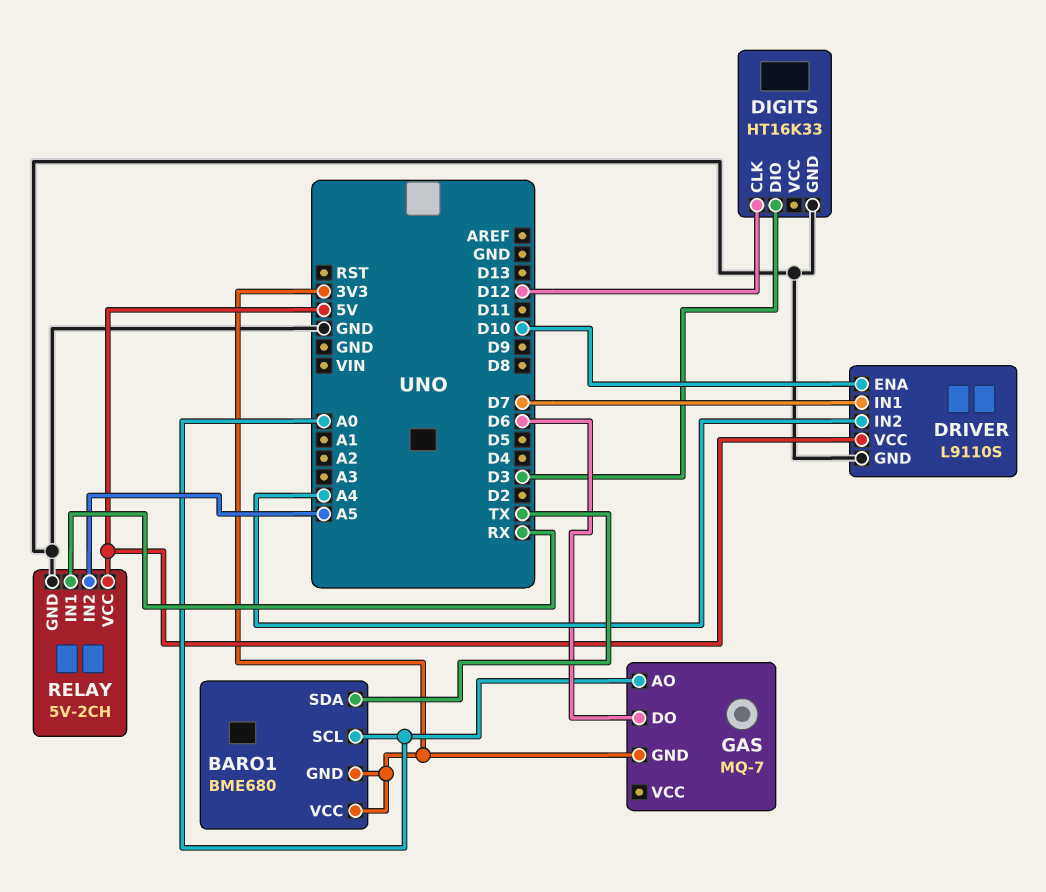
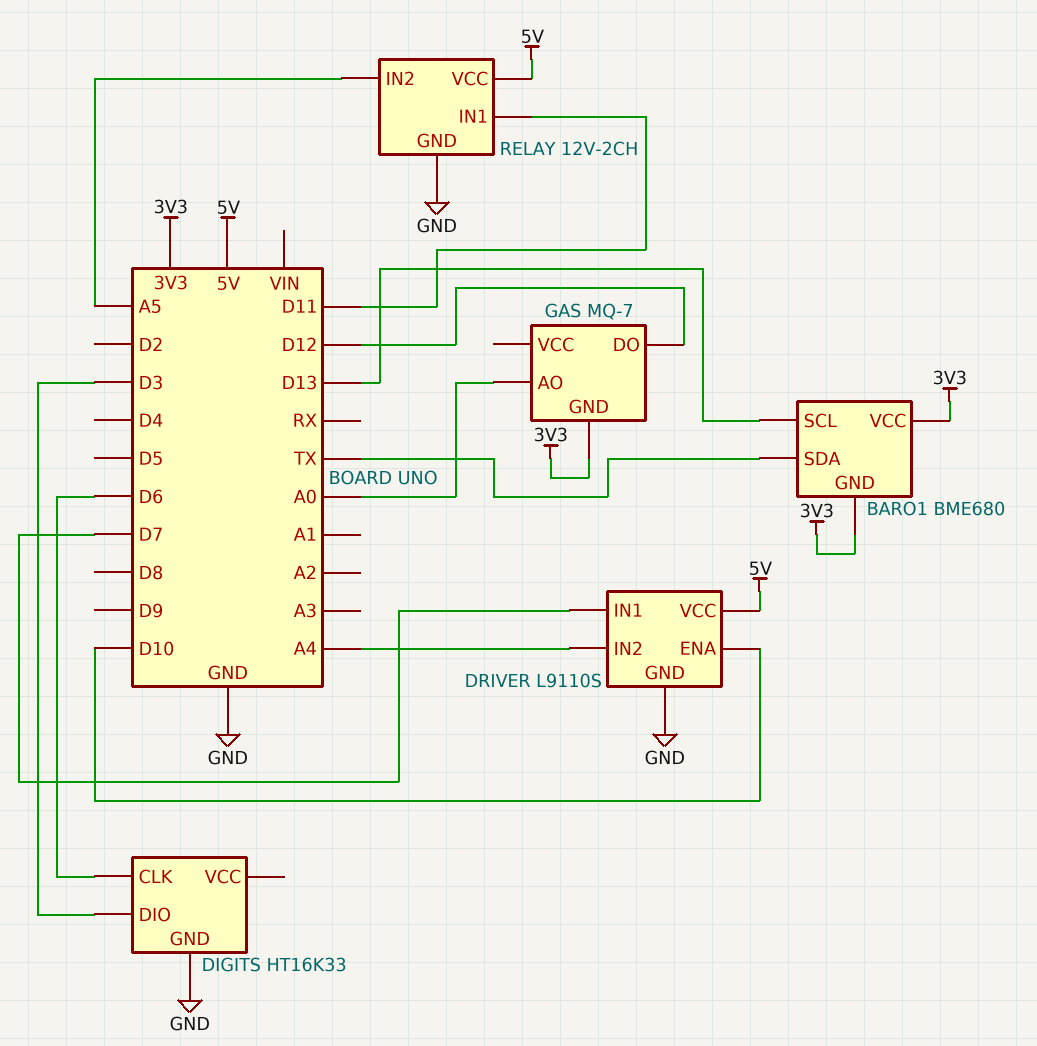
BARO1 pin SCL: A0 -> D13
DIGITS pin CLK: D12 -> D6
GAS pin DO: D6 -> D12
RELAY: 5V-2CH -> 12V-2CH
RELAY pin IN1: RX -> D11

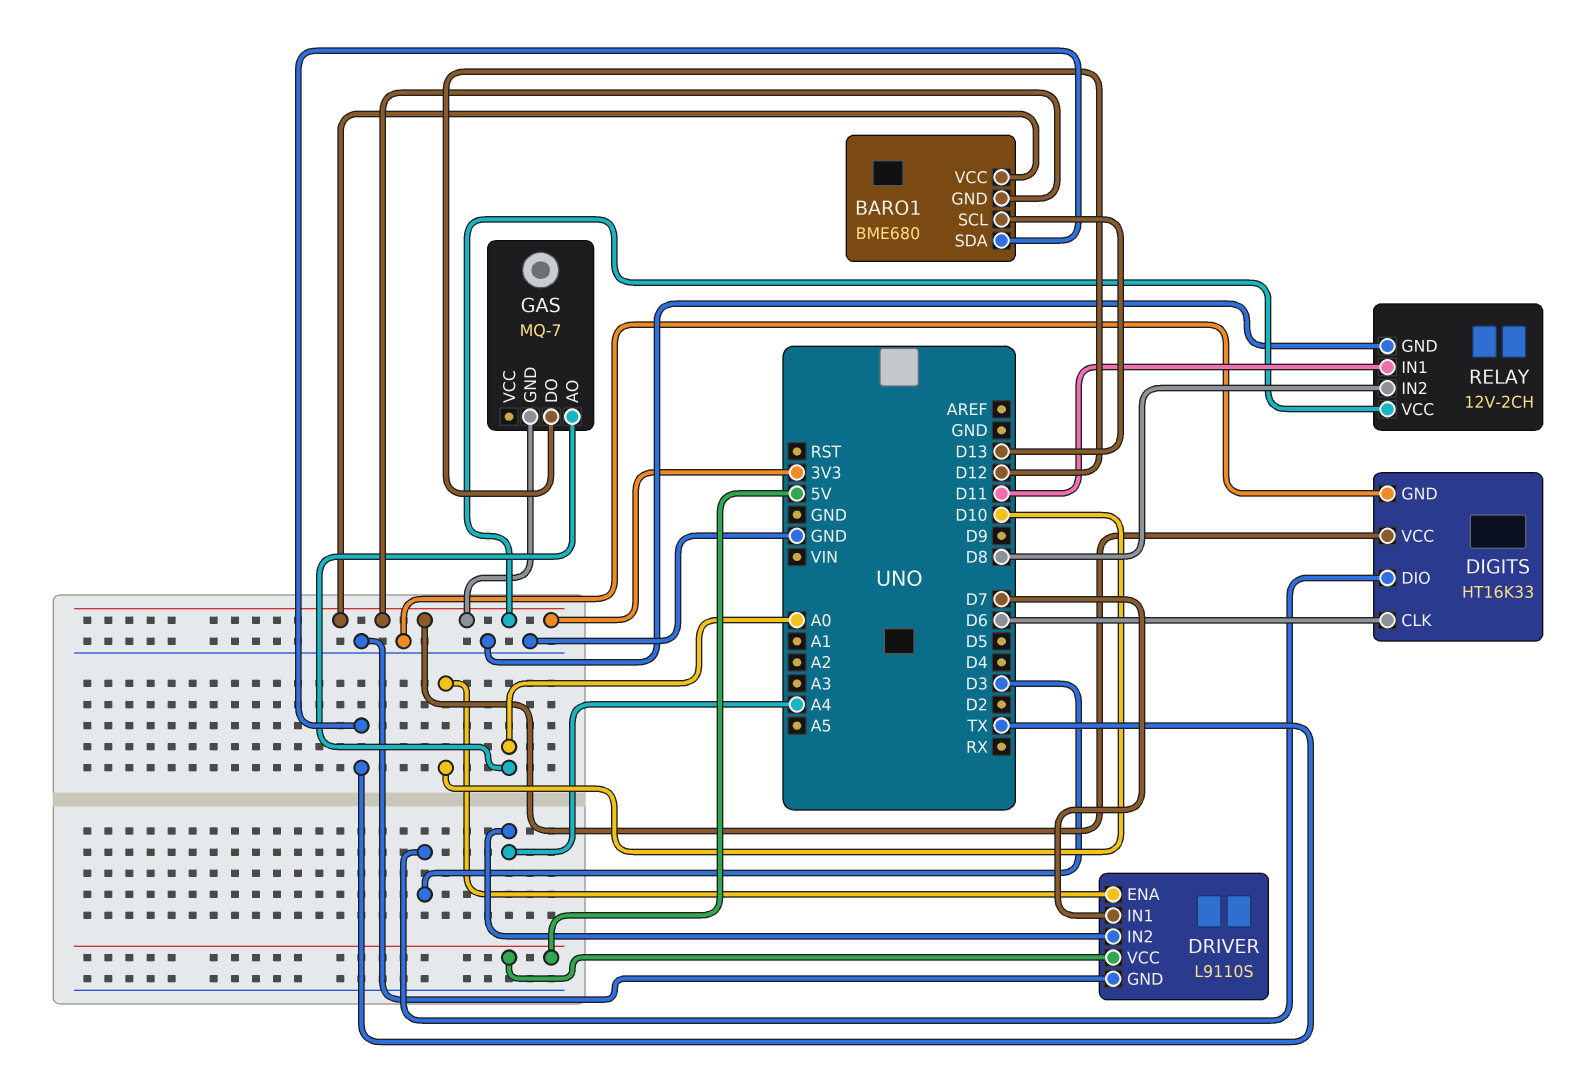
DIGITS pin VCC: none -> 3V3
RELAY pin IN2: A5 -> D8
RELAY pin VCC: 5V -> 3V3

